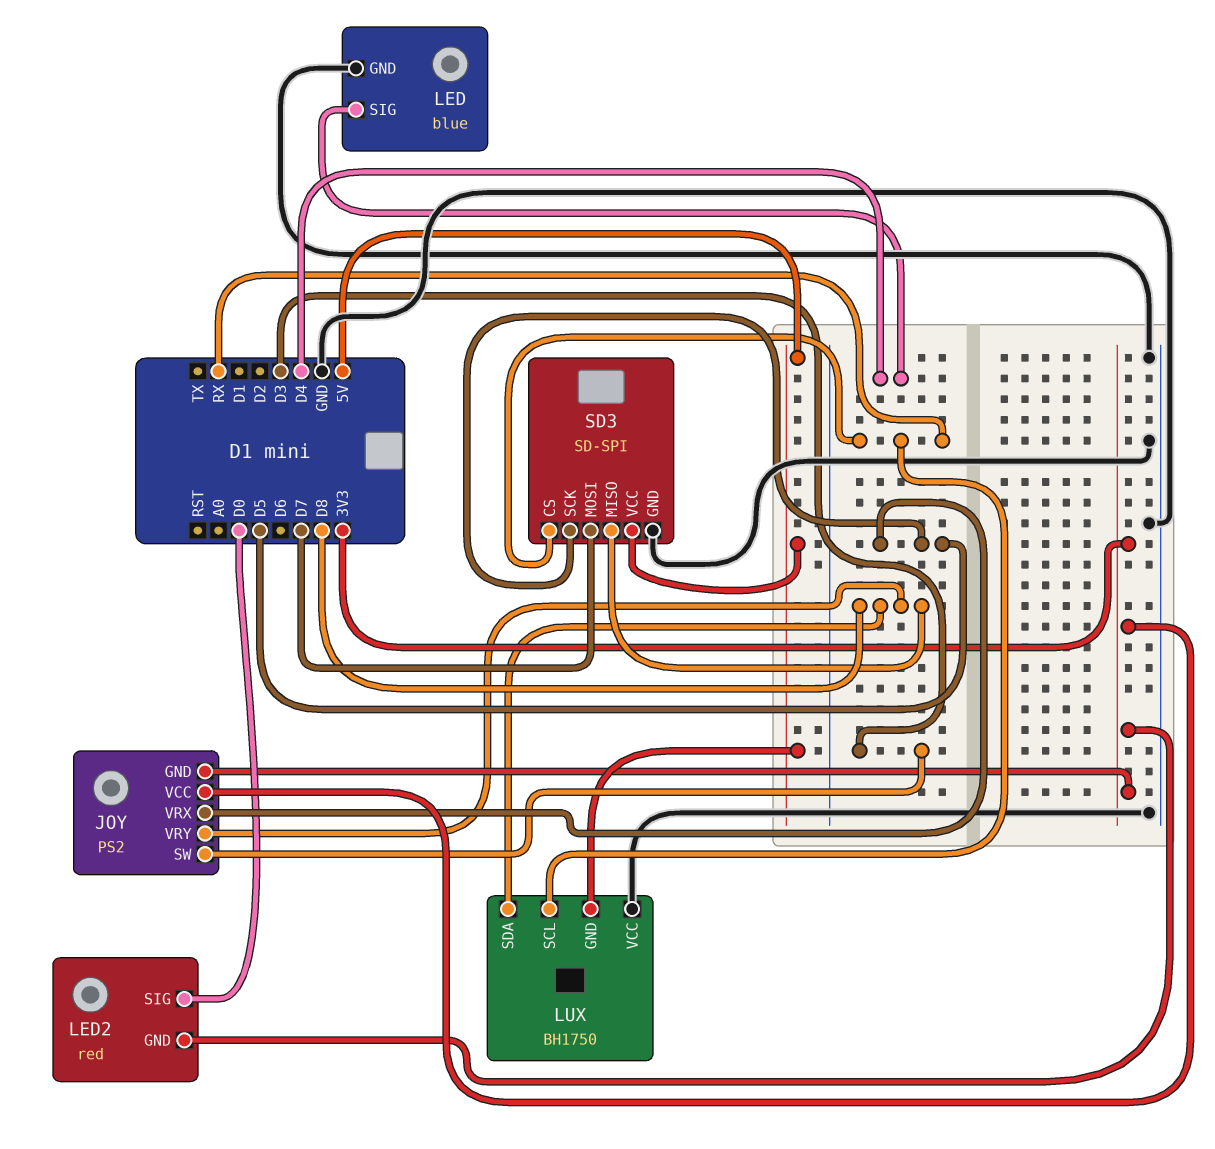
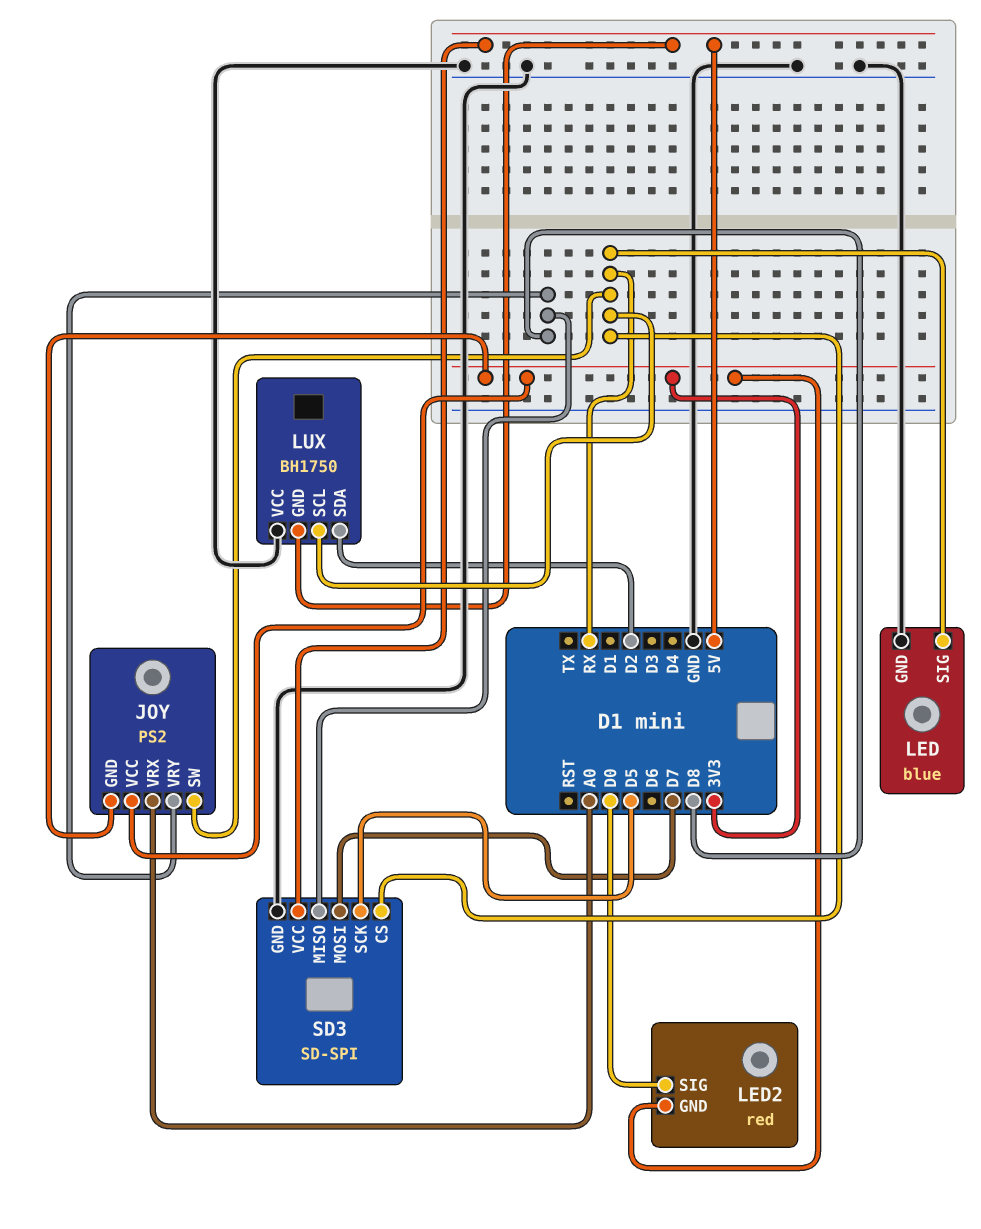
JOY pin SW: D3 -> RX
JOY pin VRX: D5 -> A0
LED pin SIG: D4 -> RX
LUX pin SDA: D8 -> D2

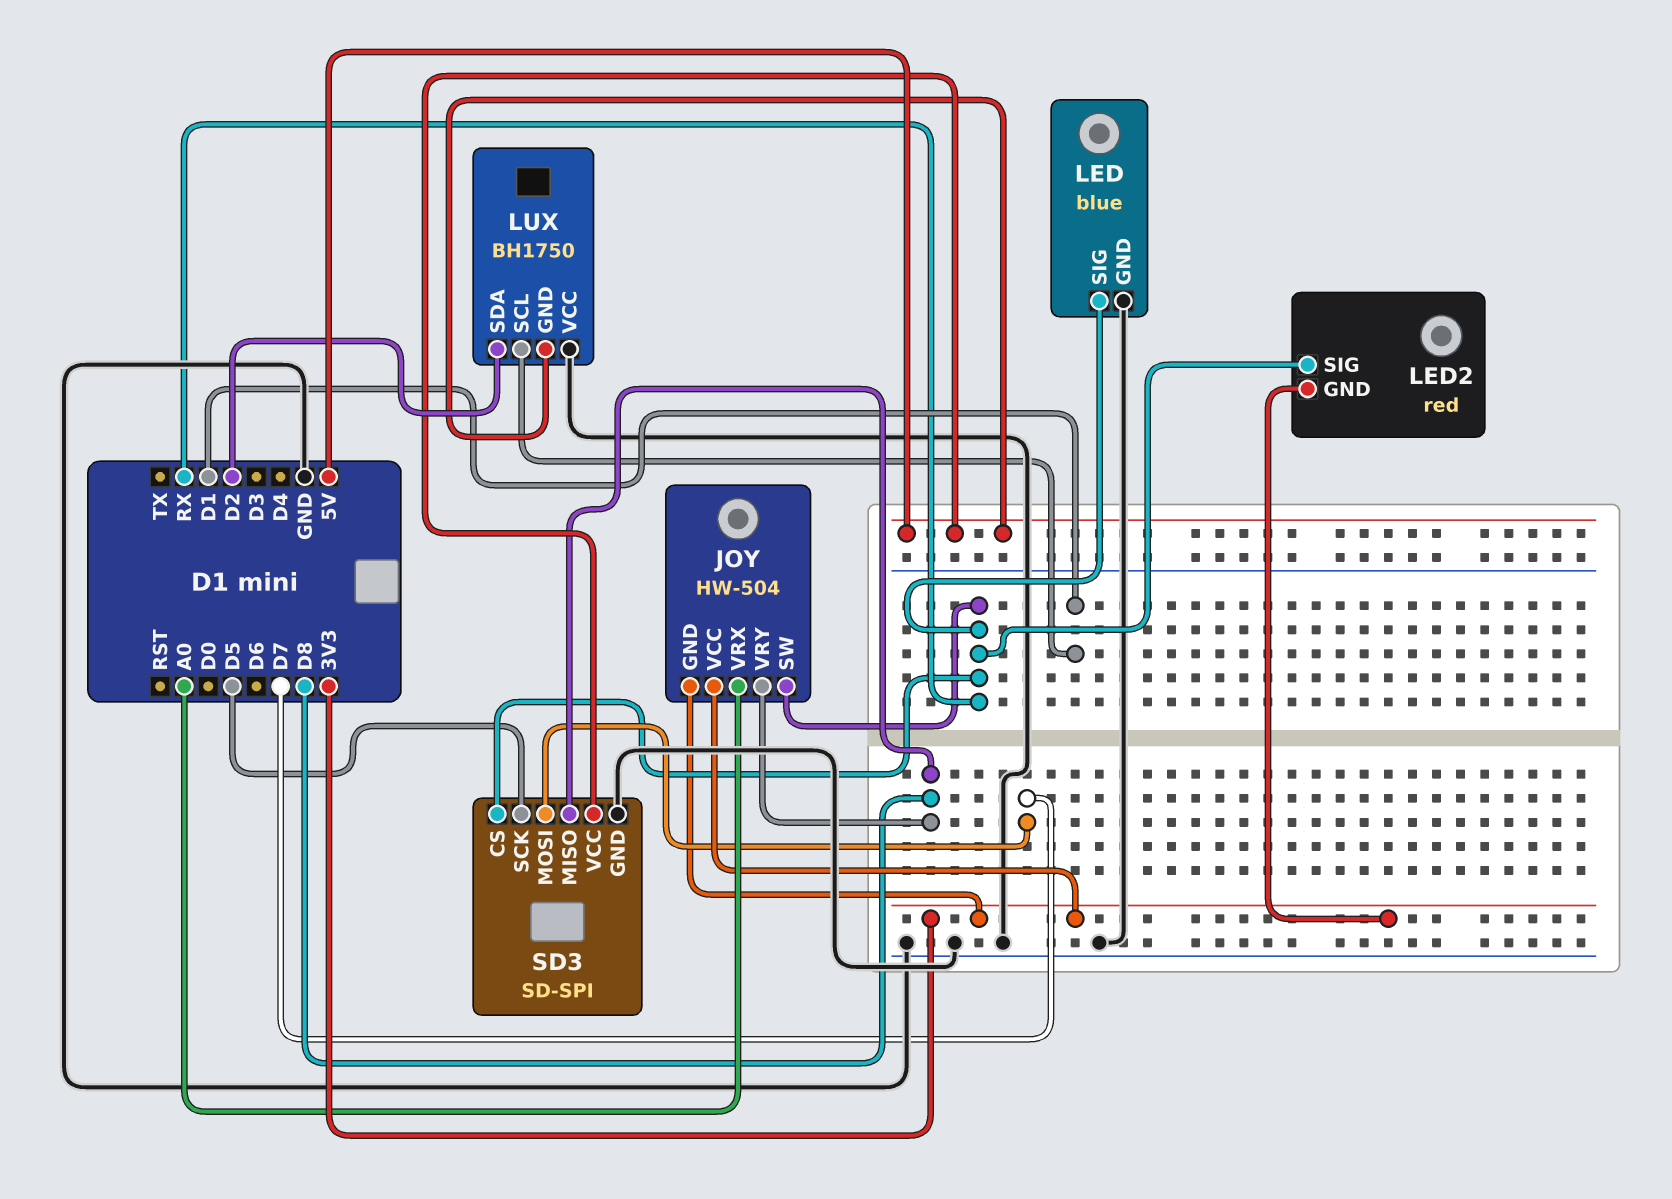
JOY: PS2 -> HW-504
LED2 pin SIG: D0 -> RX
LUX pin SCL: RX -> D1

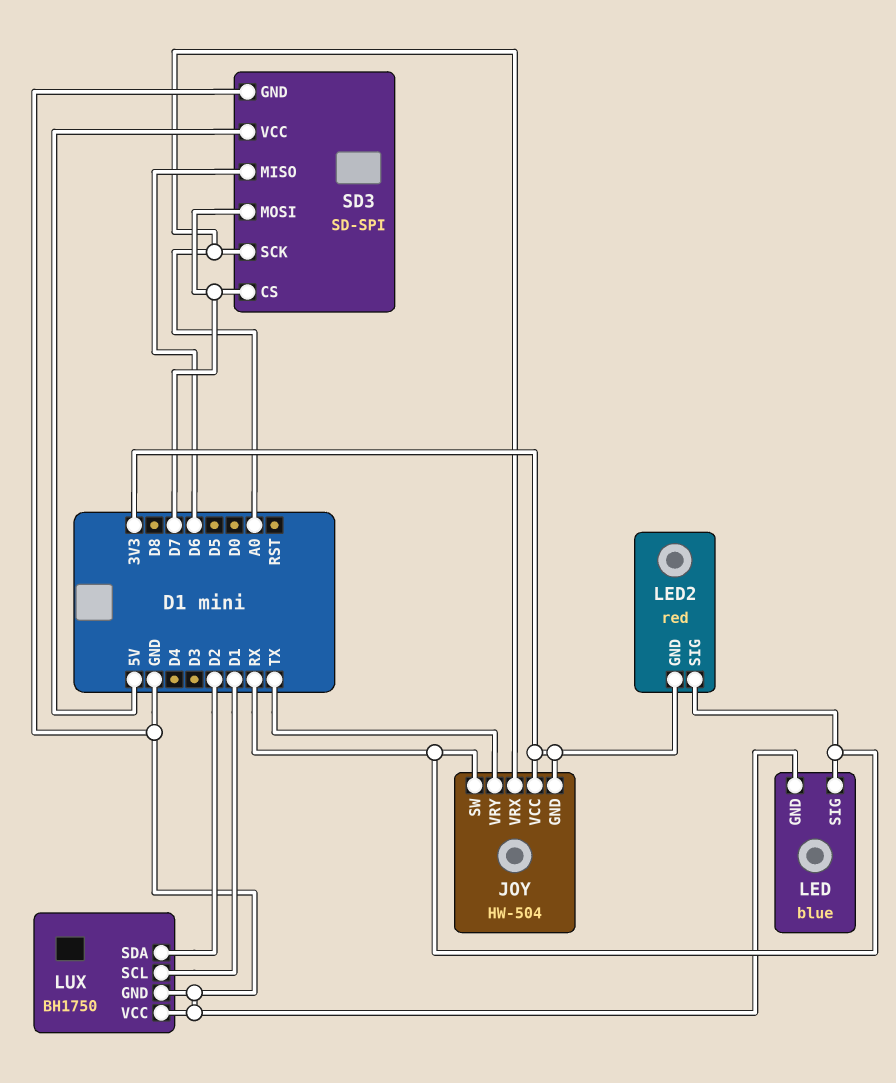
JOY pin VRY: D8 -> TX
LUX pin GND: 5V -> GND
SD3 pin CS: RX -> D7
SD3 pin MISO: D8 -> D6
SD3 pin SCK: D5 -> A0

